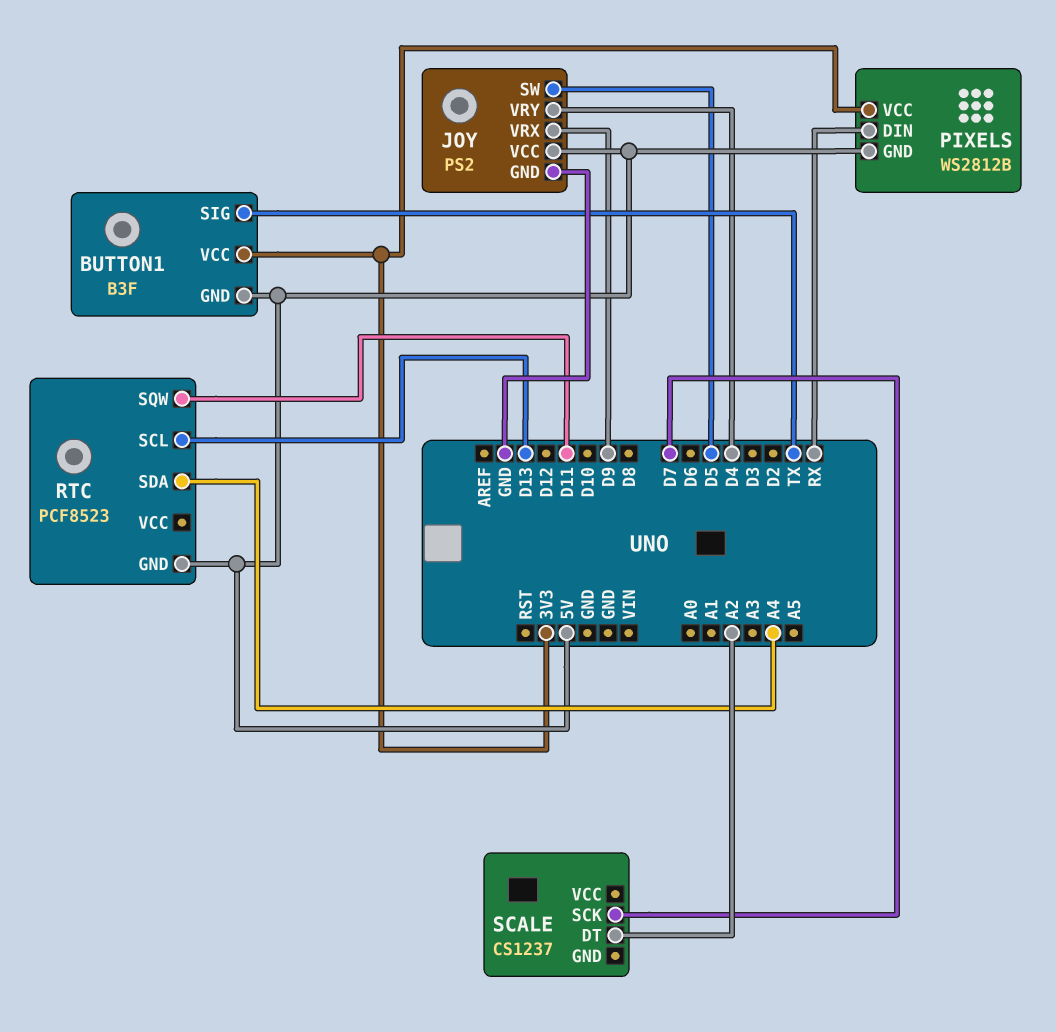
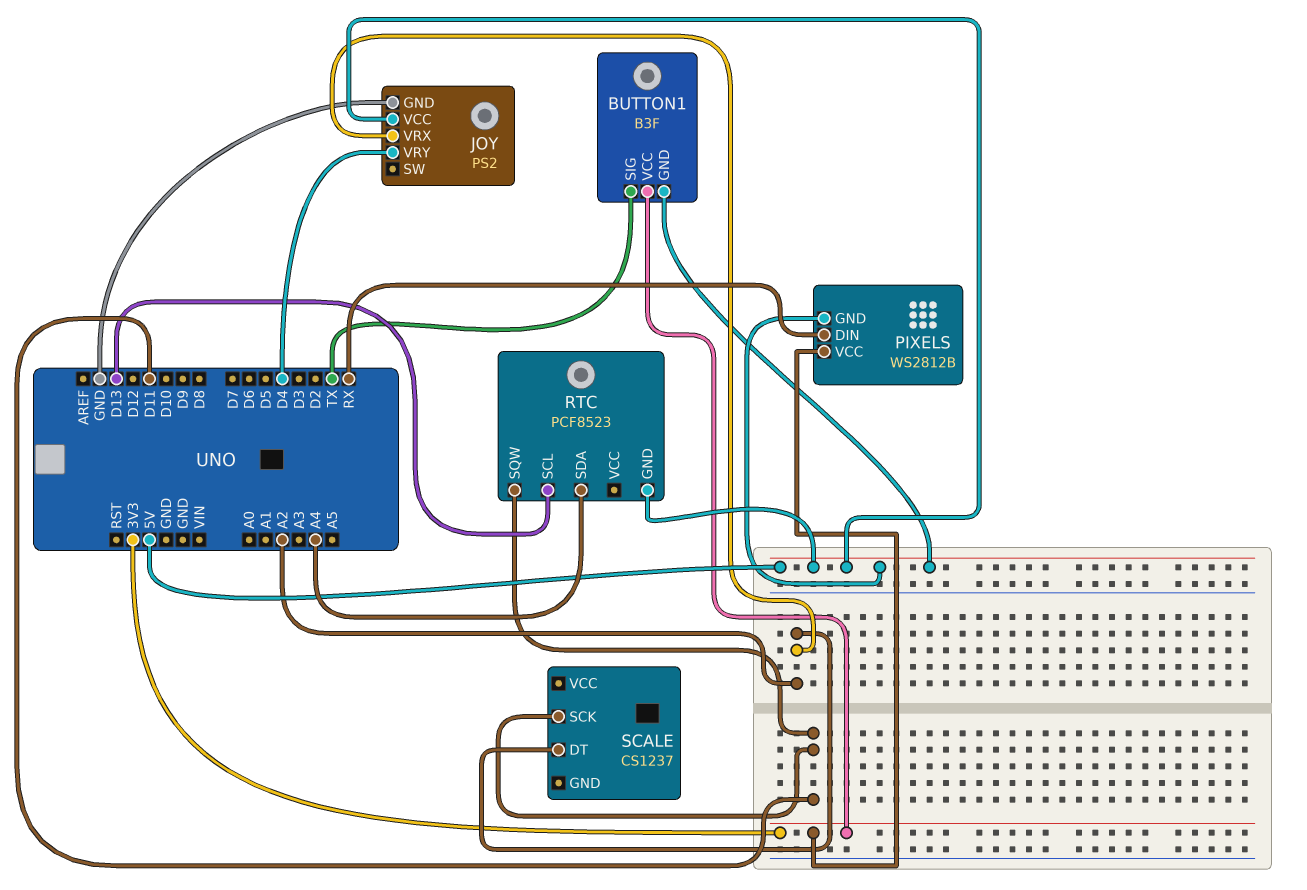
JOY pin SW: D5 -> none
JOY pin VRX: D9 -> A2
SCALE pin SCK: D7 -> D11

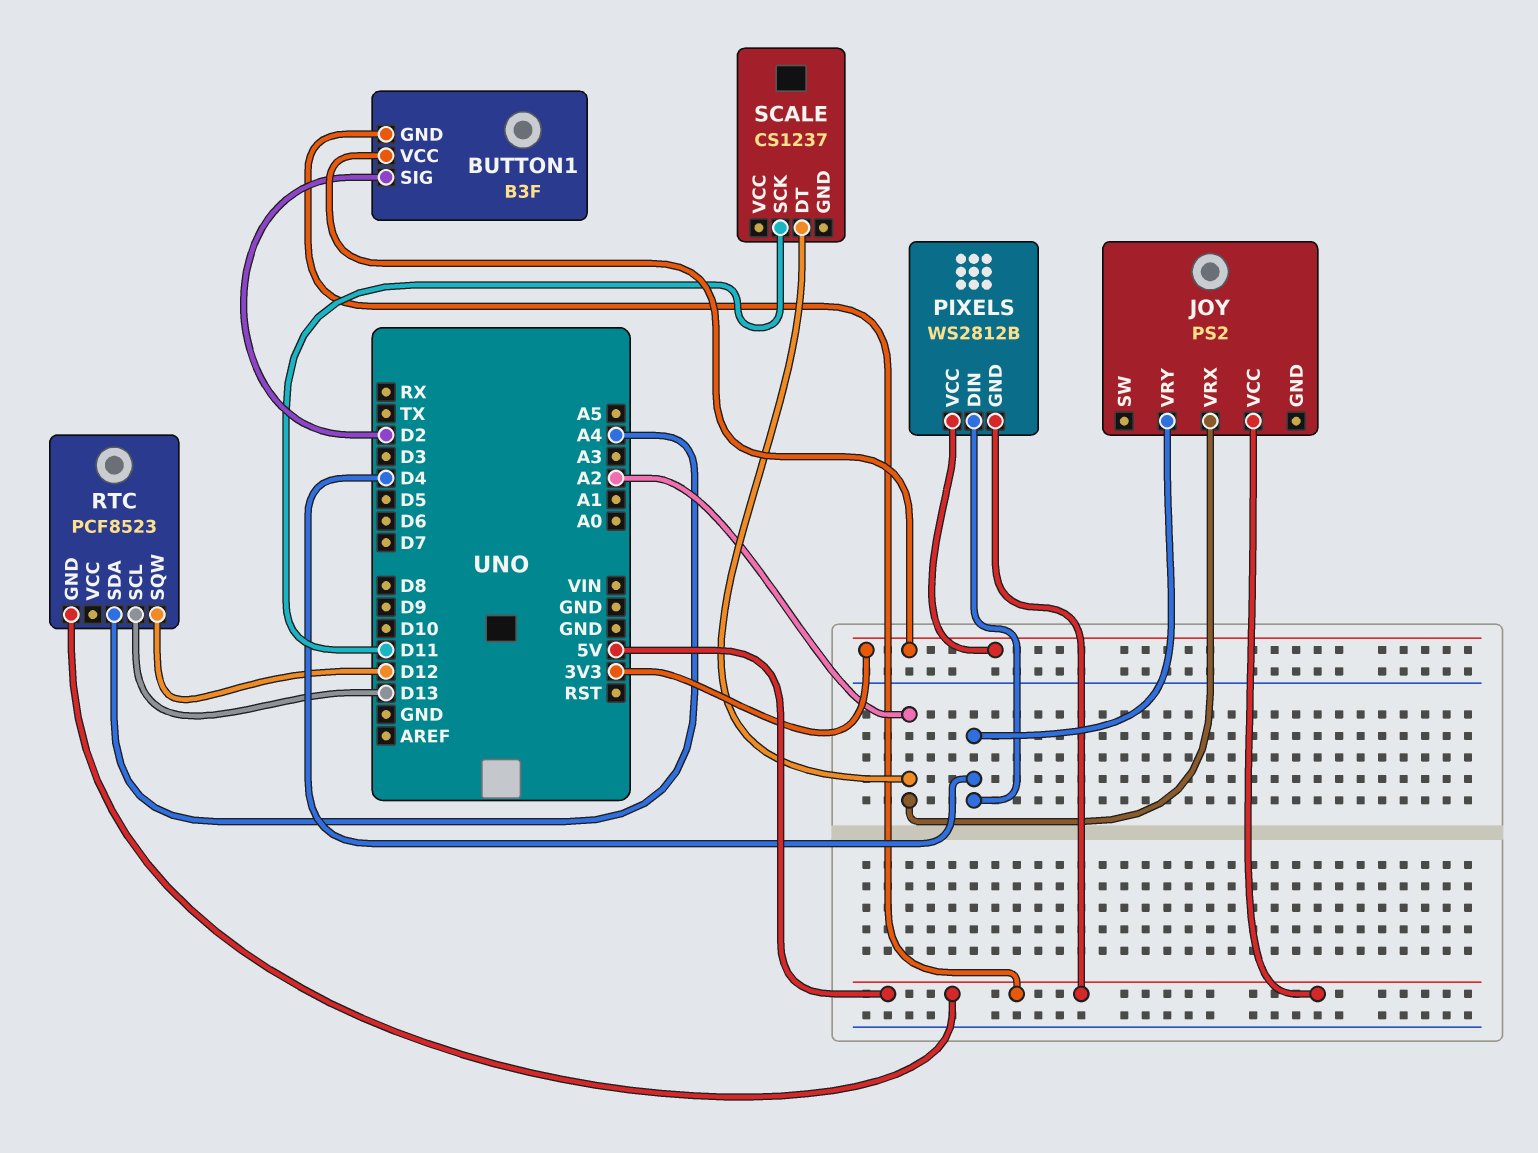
BUTTON1 pin SIG: TX -> D2
JOY pin GND: GND -> none
PIXELS pin DIN: RX -> D4
RTC pin SQW: D11 -> D12

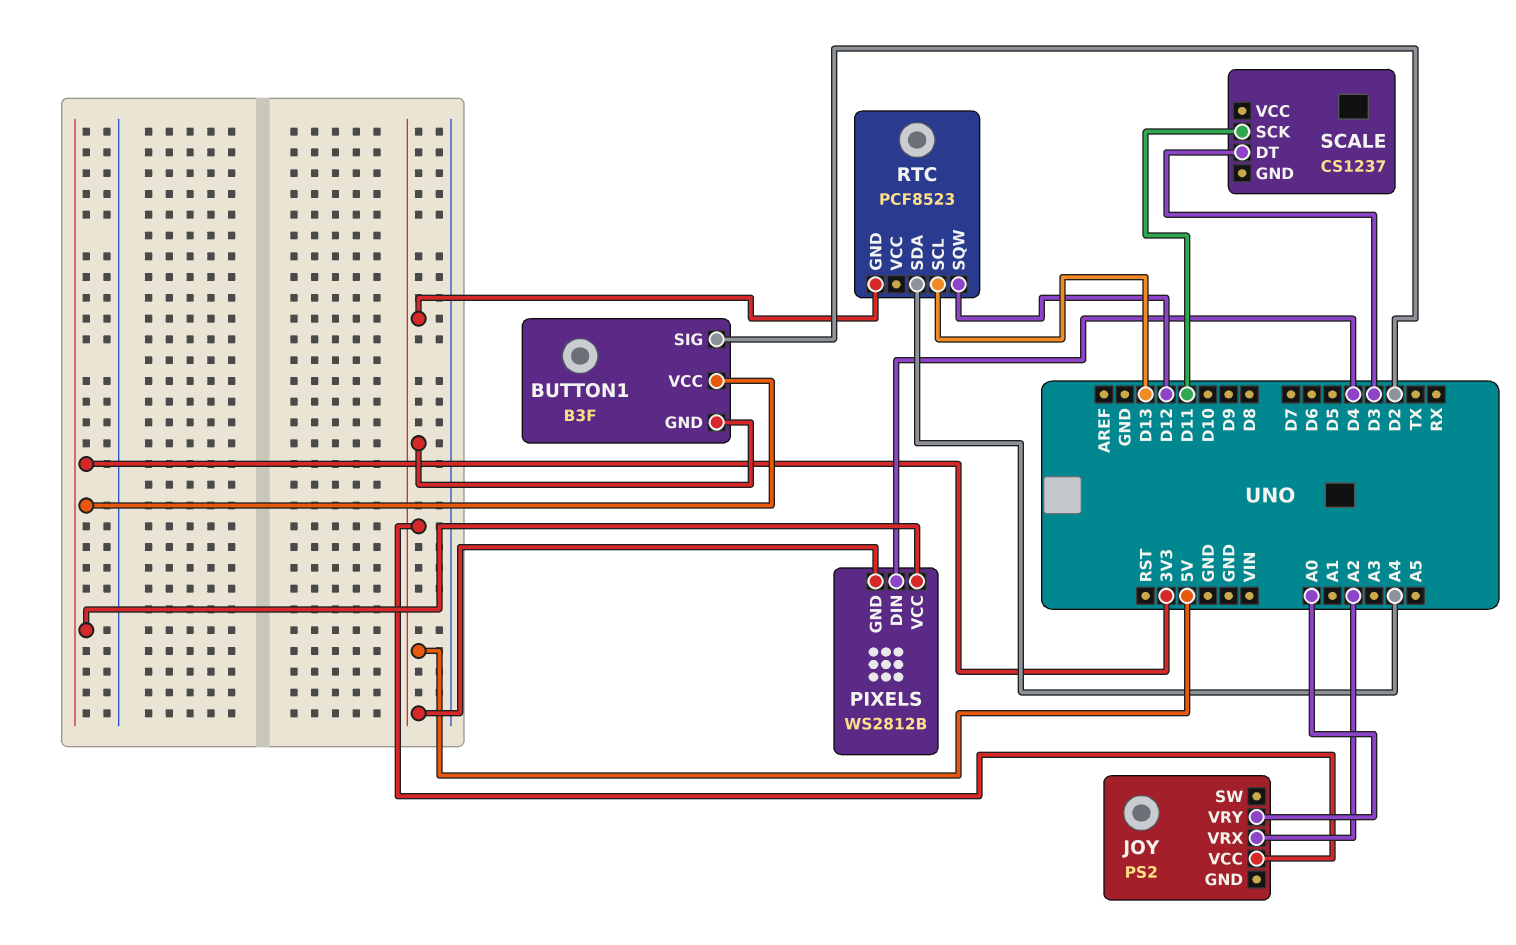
JOY pin VRY: D4 -> A0
SCALE pin DT: A2 -> D3

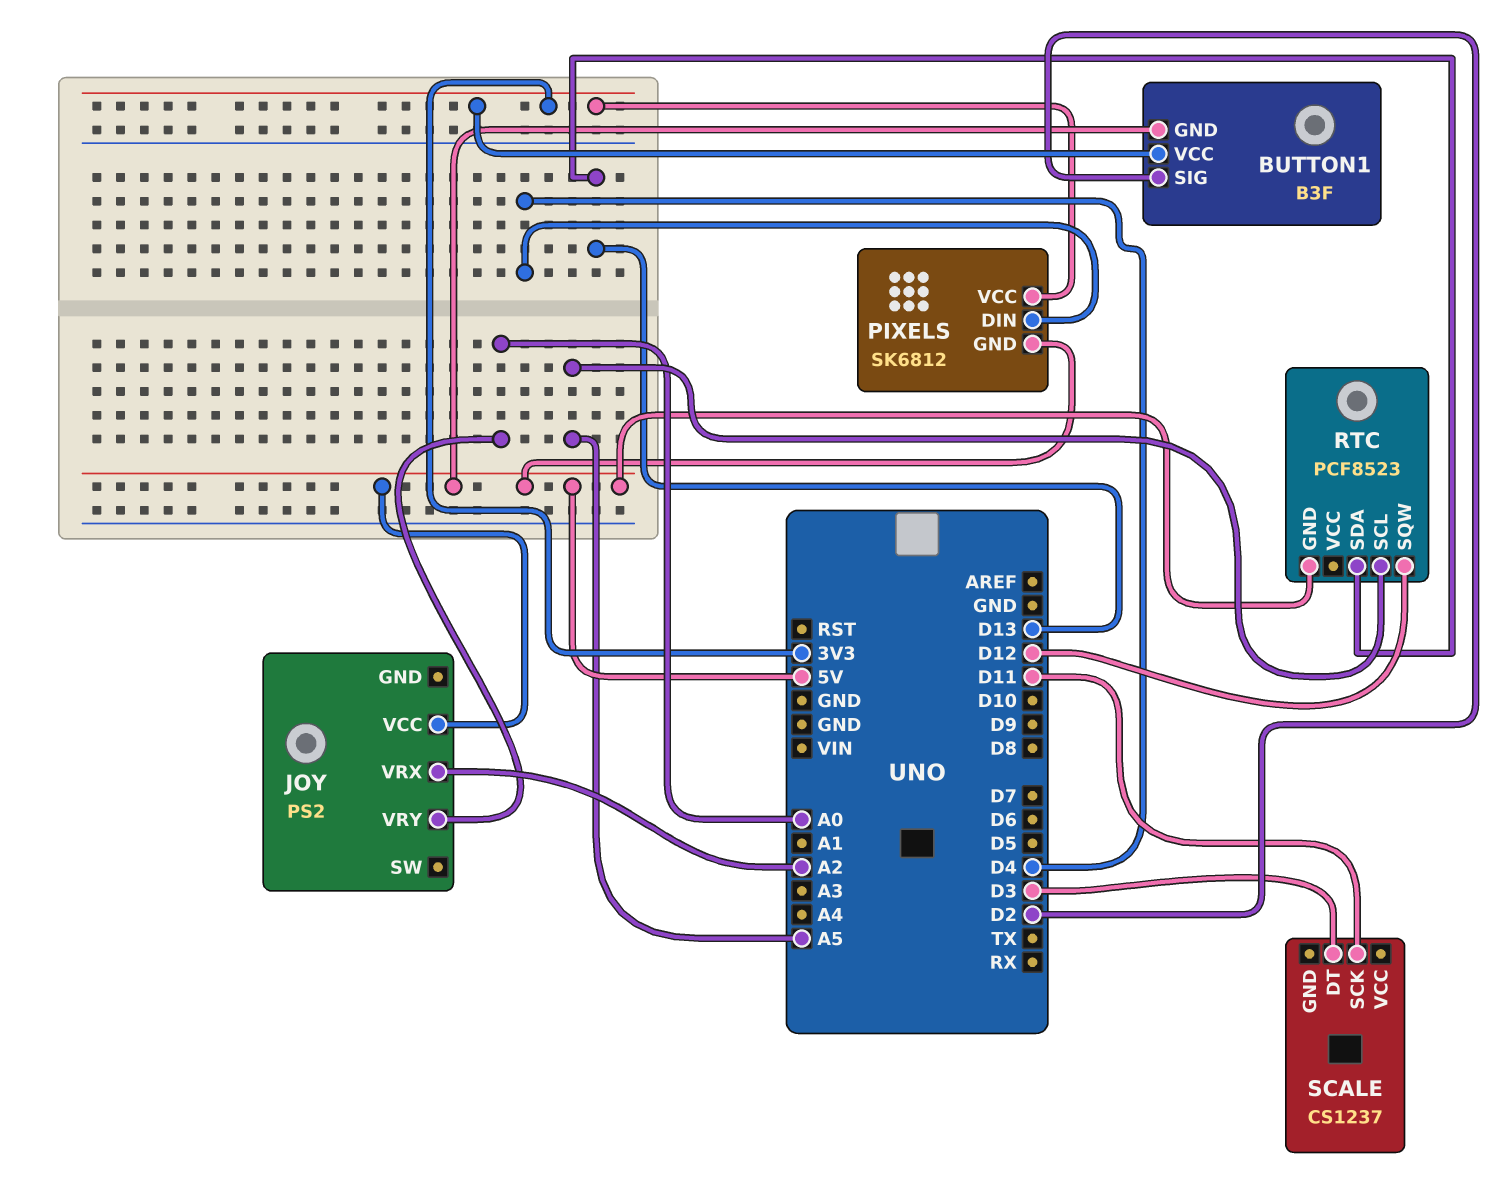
PIXELS: WS2812B -> SK6812
RTC pin SCL: D13 -> A5
RTC pin SDA: A4 -> D13

